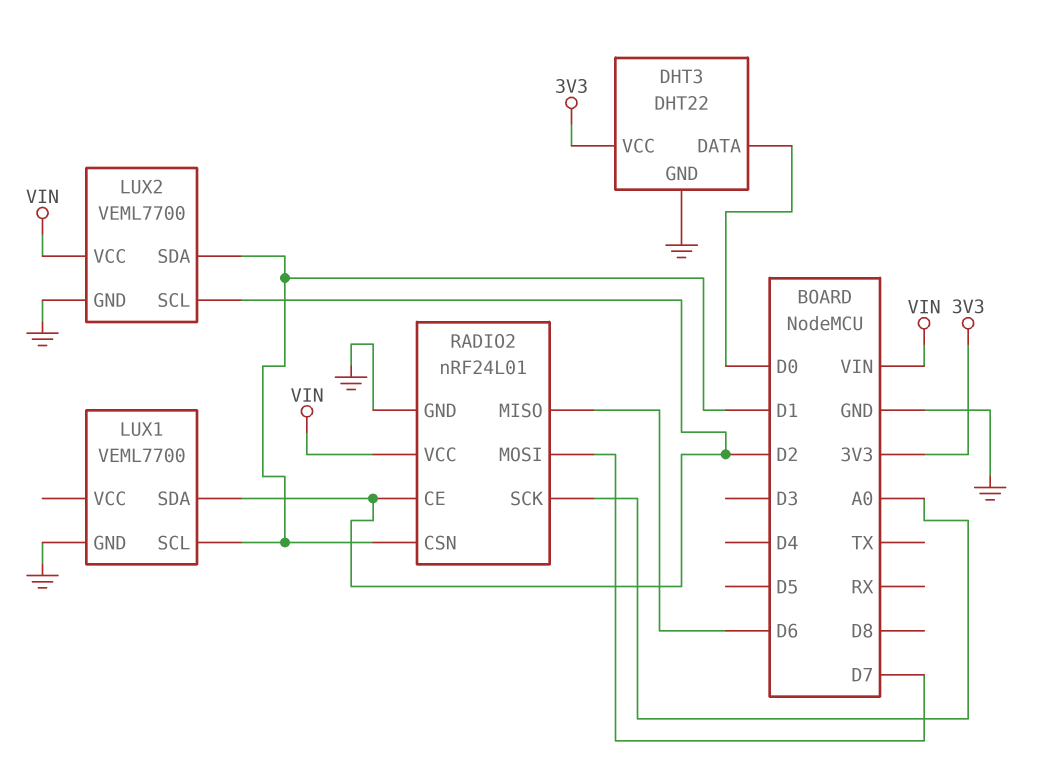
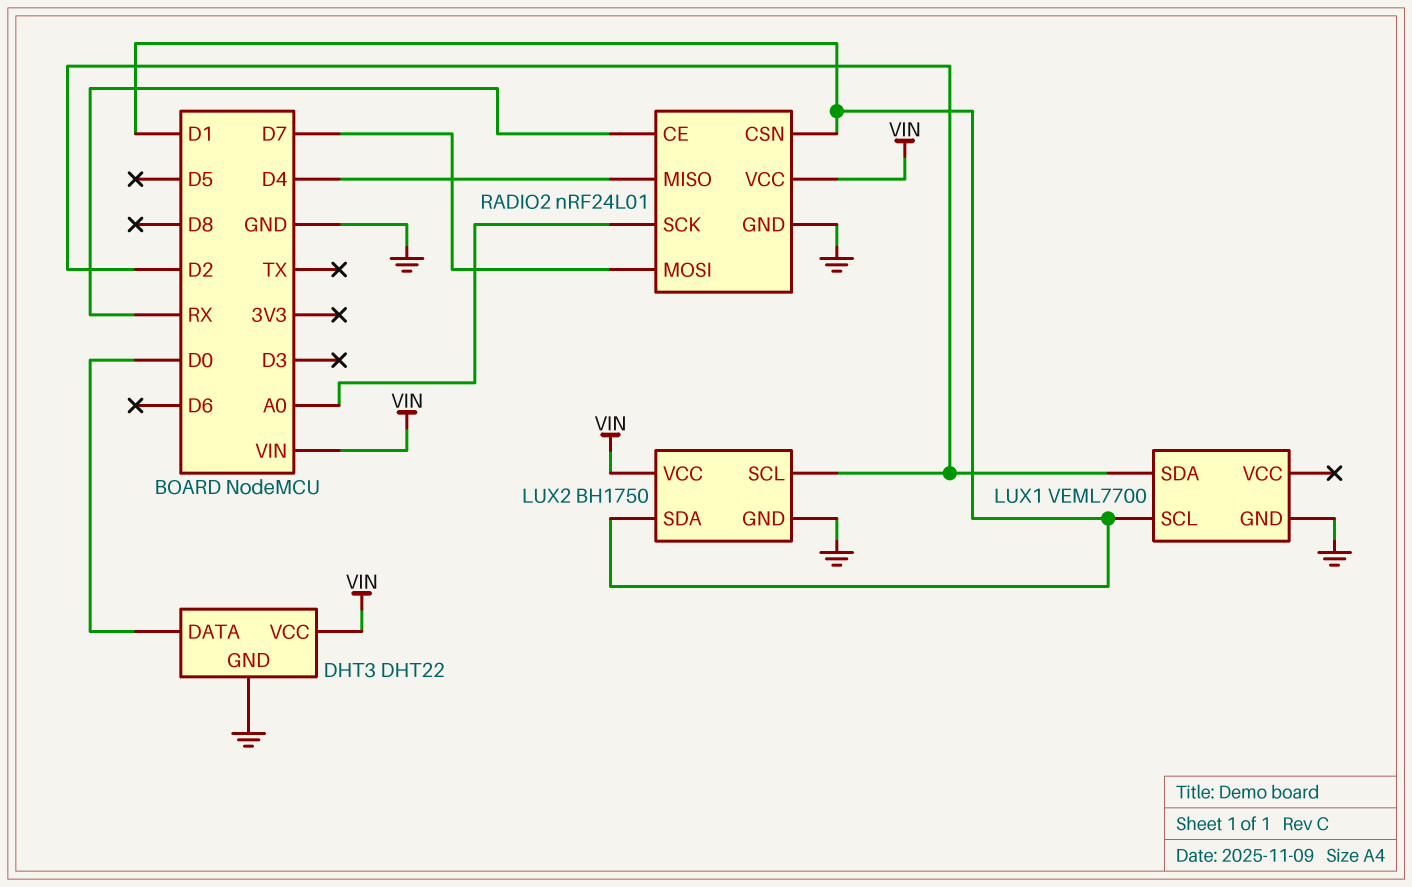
DHT3 pin VCC: 3V3 -> VIN
LUX2: VEML7700 -> BH1750
RADIO2 pin CE: D2 -> RX
RADIO2 pin MISO: D6 -> D4

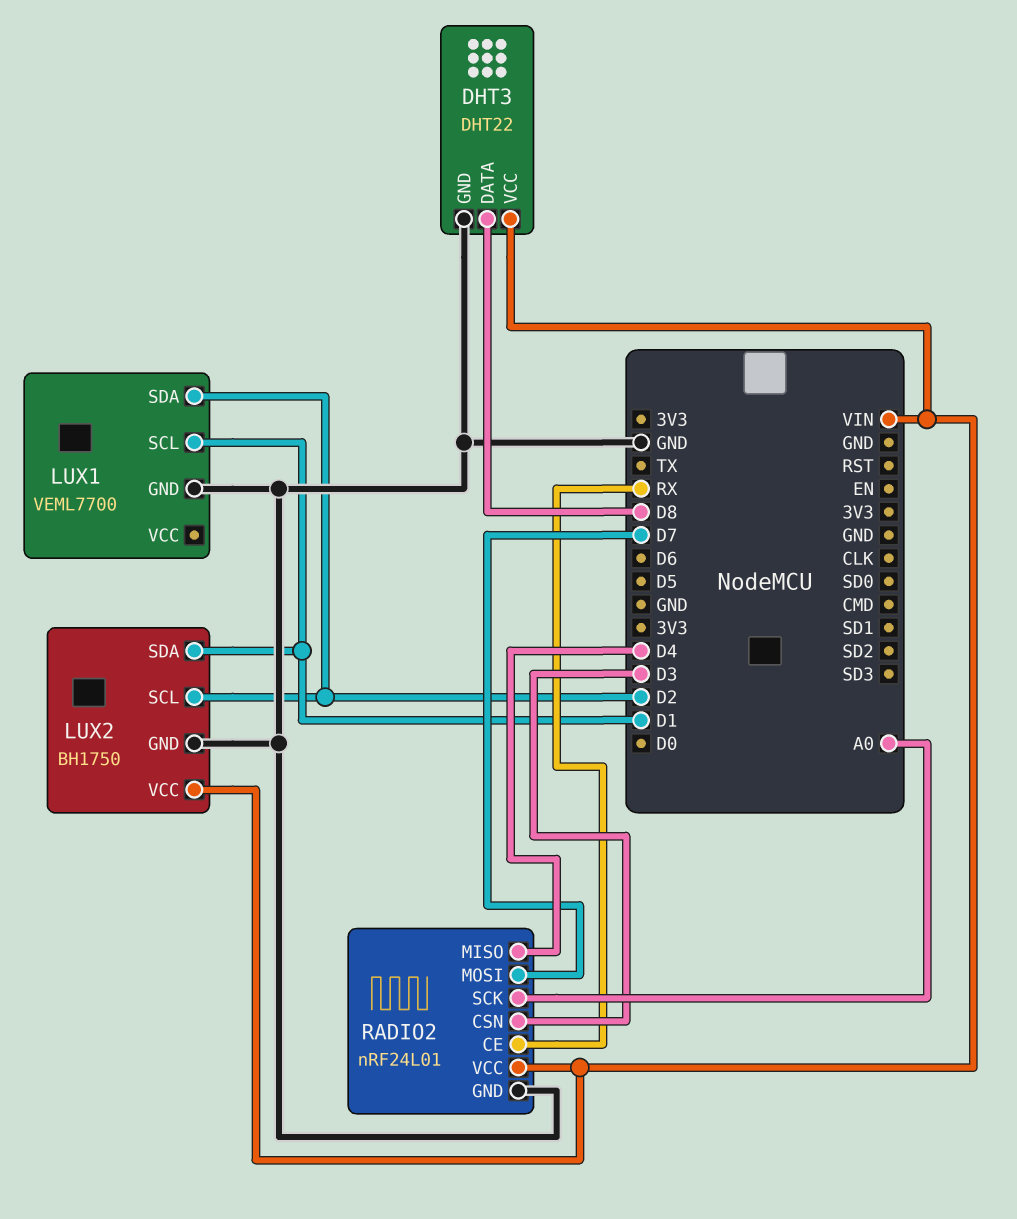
DHT3 pin DATA: D0 -> D8
RADIO2 pin CSN: D1 -> D3

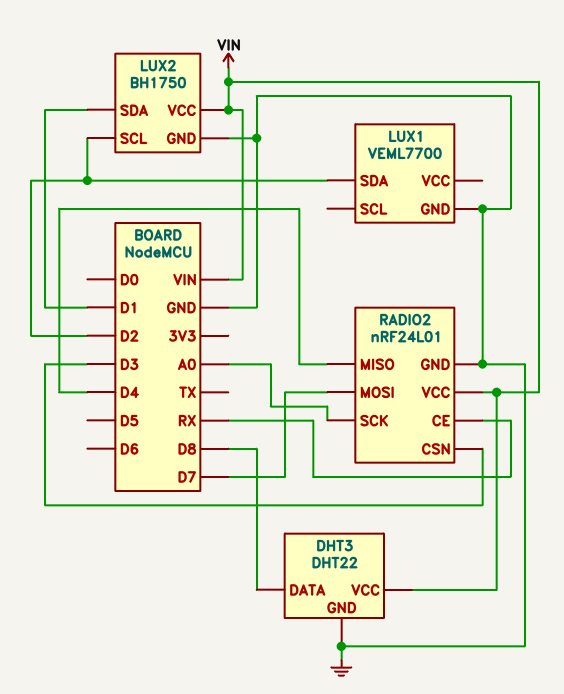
LUX1 pin SCL: D1 -> none

